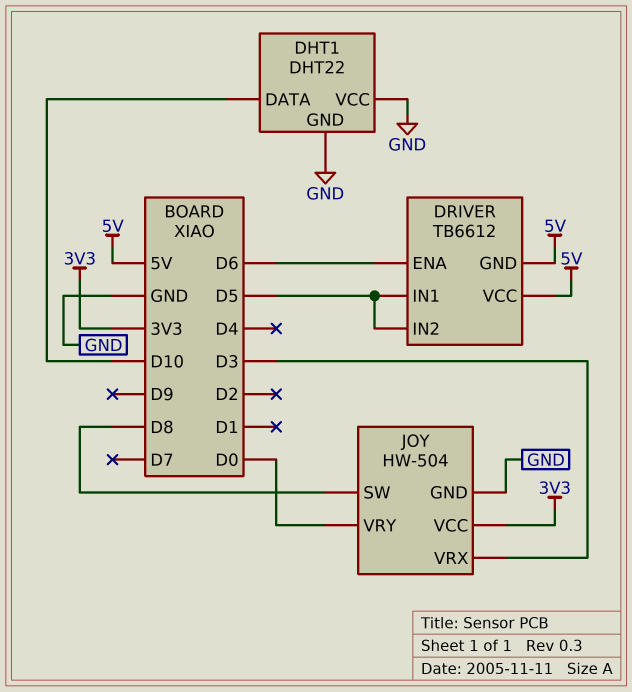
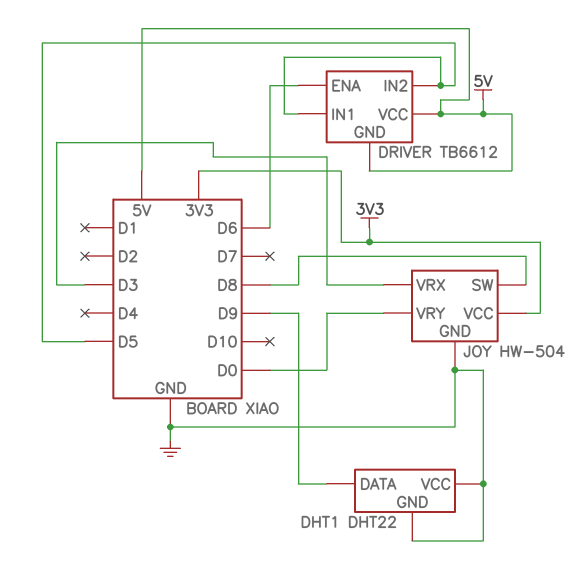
DHT1 pin DATA: D10 -> D9

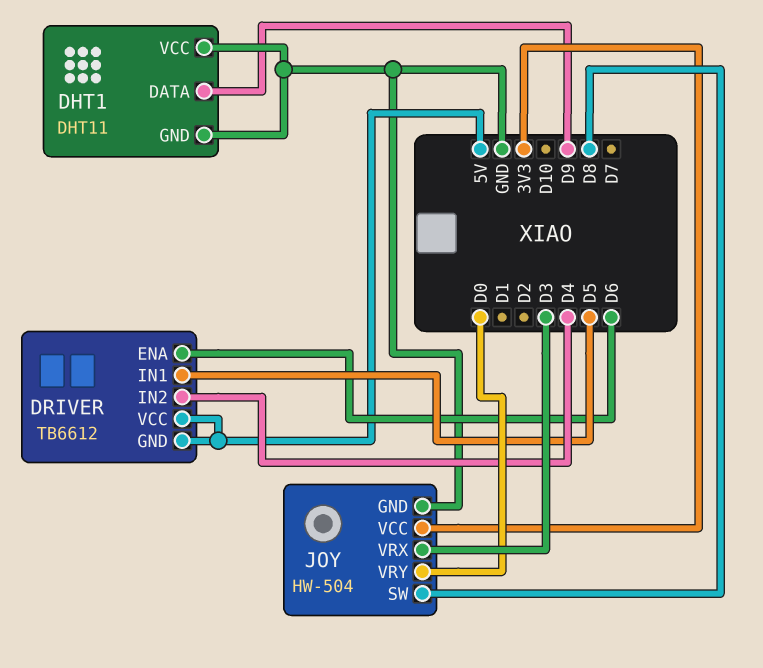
DHT1: DHT22 -> DHT11
DRIVER pin IN2: D5 -> D4

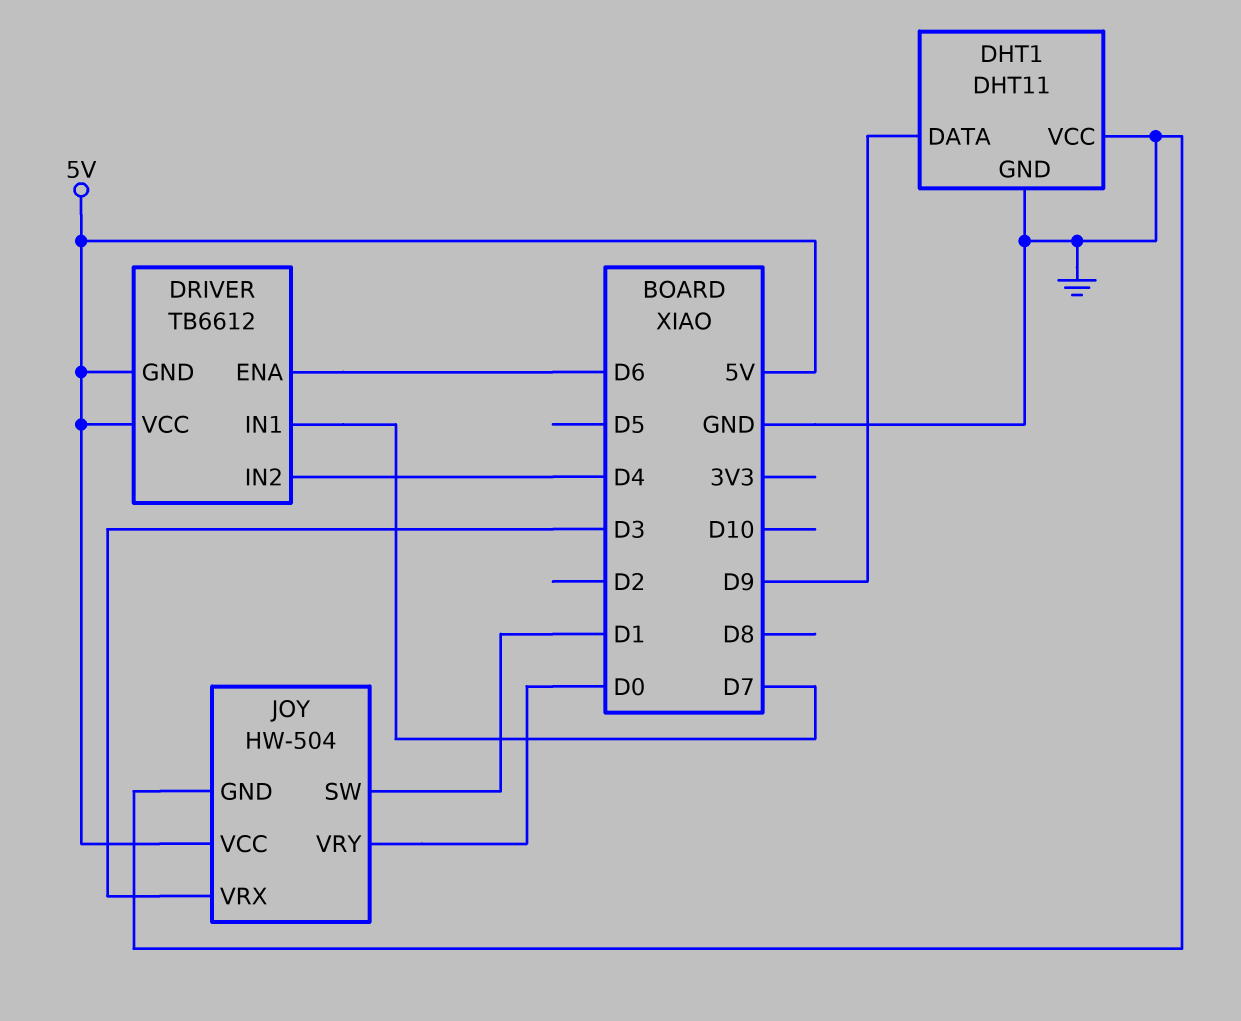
DRIVER pin IN1: D5 -> D7
JOY pin SW: D8 -> D1
JOY pin VCC: 3V3 -> 5V

